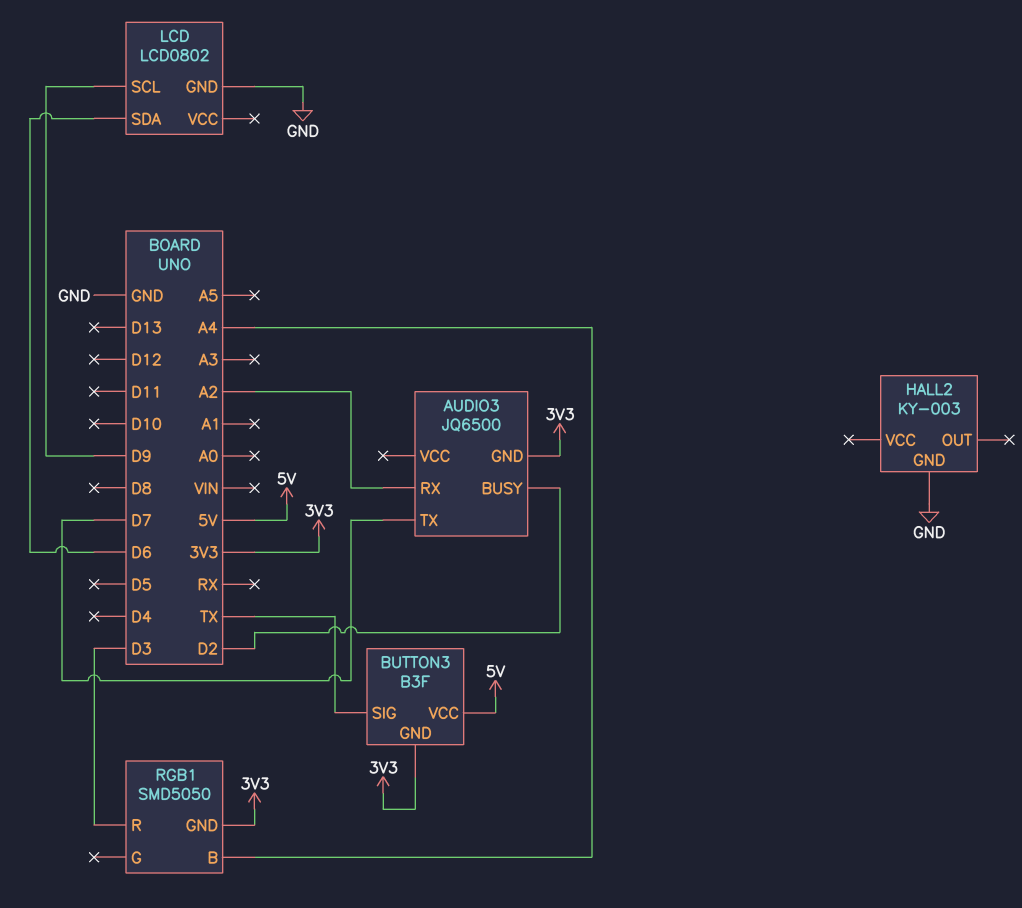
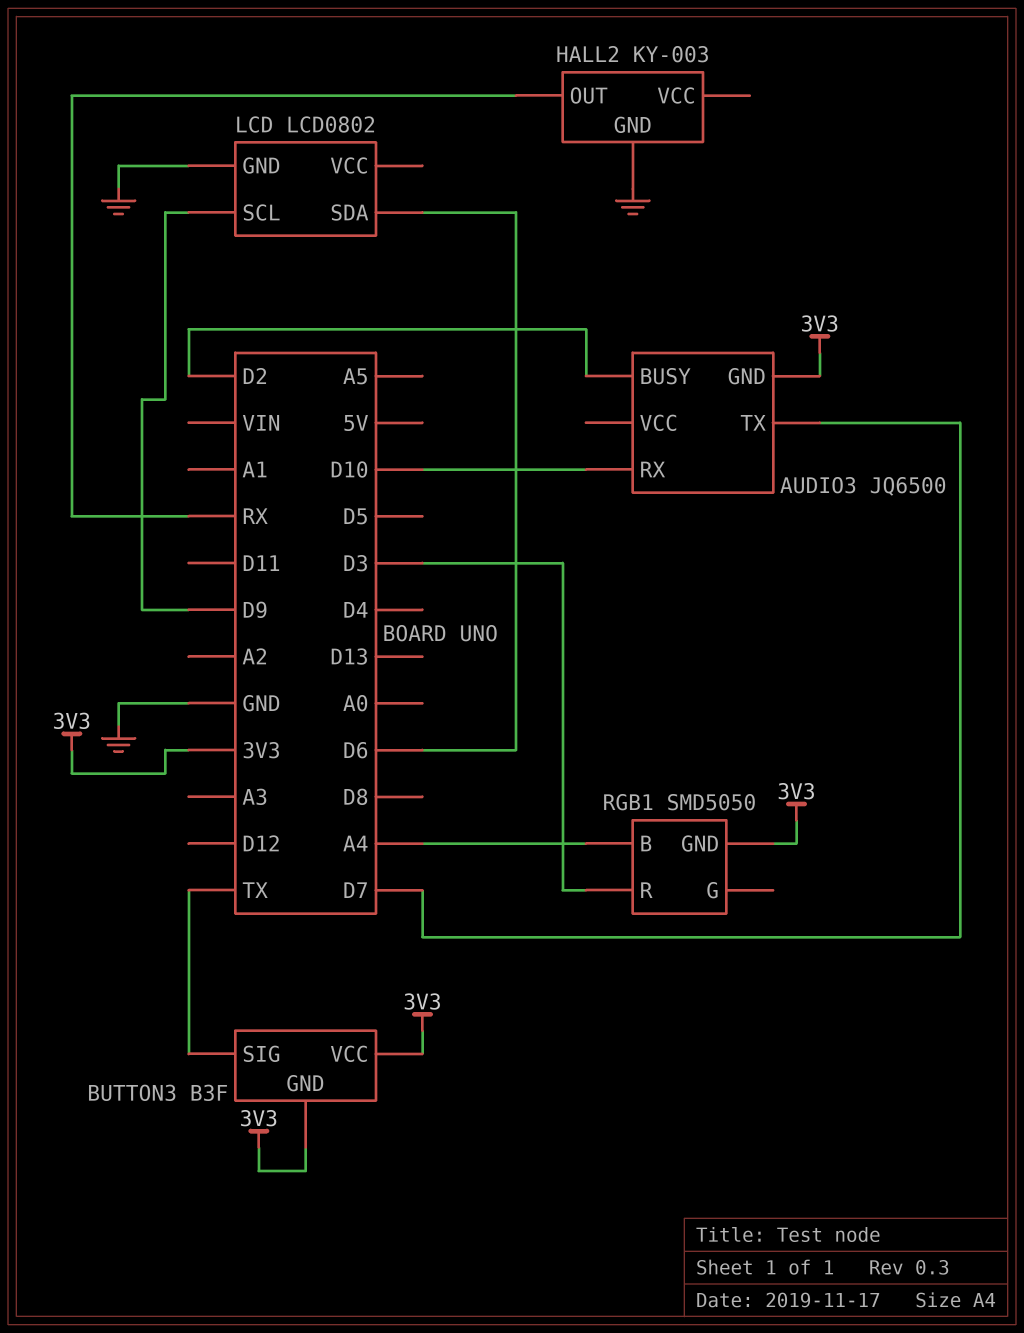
AUDIO3 pin RX: A2 -> D10
BUTTON3 pin VCC: 5V -> 3V3
HALL2 pin OUT: none -> RX

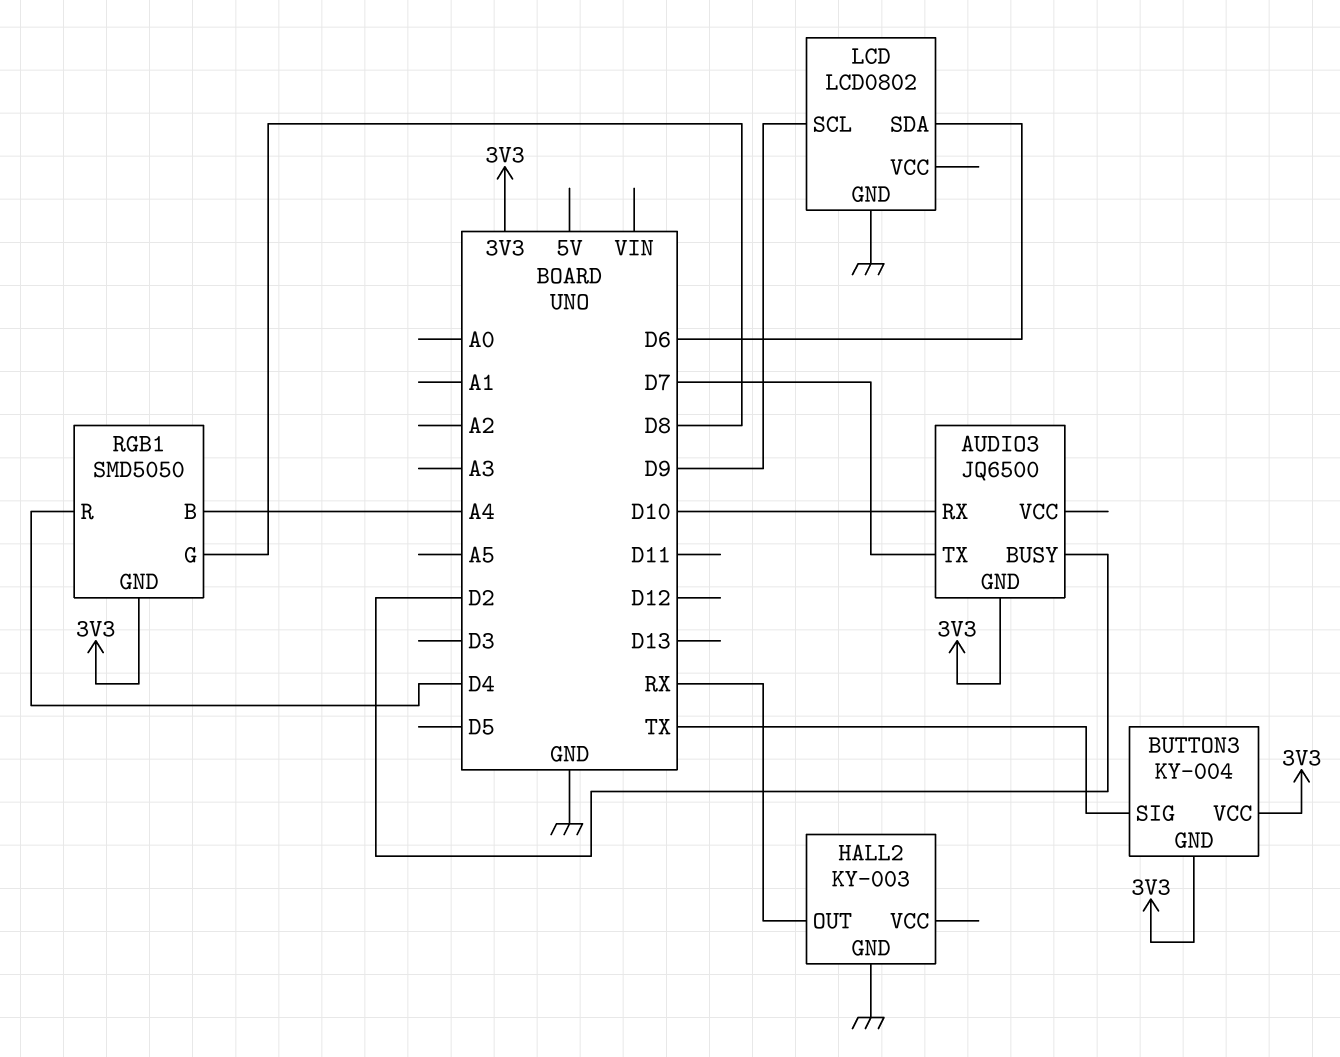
BUTTON3: B3F -> KY-004
RGB1 pin G: none -> D8
RGB1 pin R: D3 -> D4

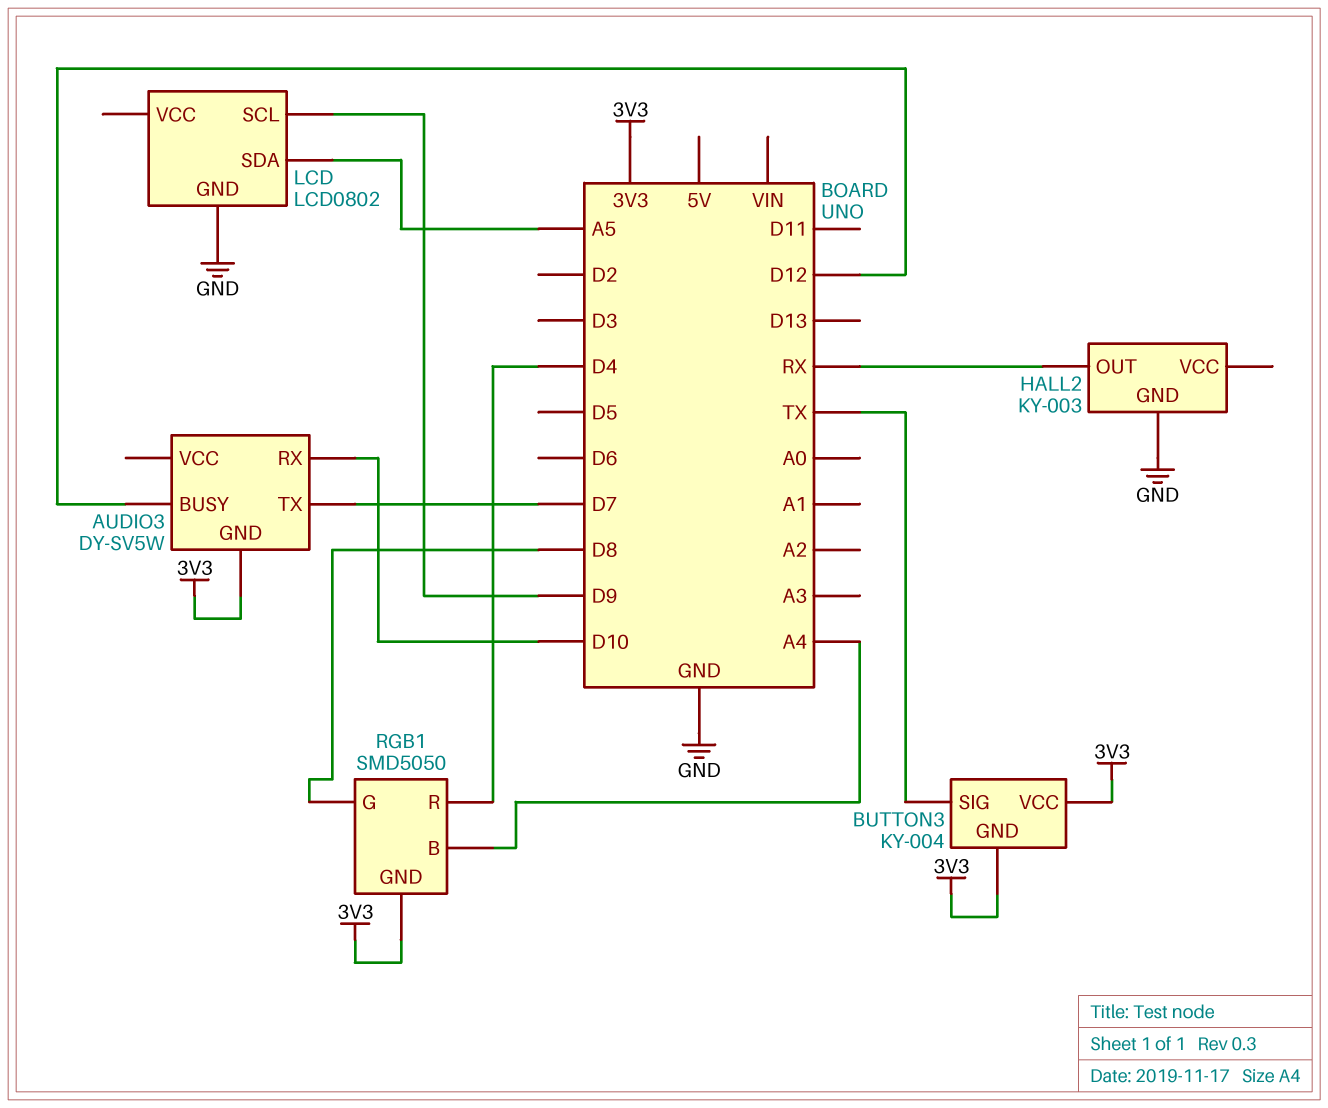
AUDIO3: JQ6500 -> DY-SV5W
AUDIO3 pin BUSY: D2 -> D12
LCD pin SDA: D6 -> A5

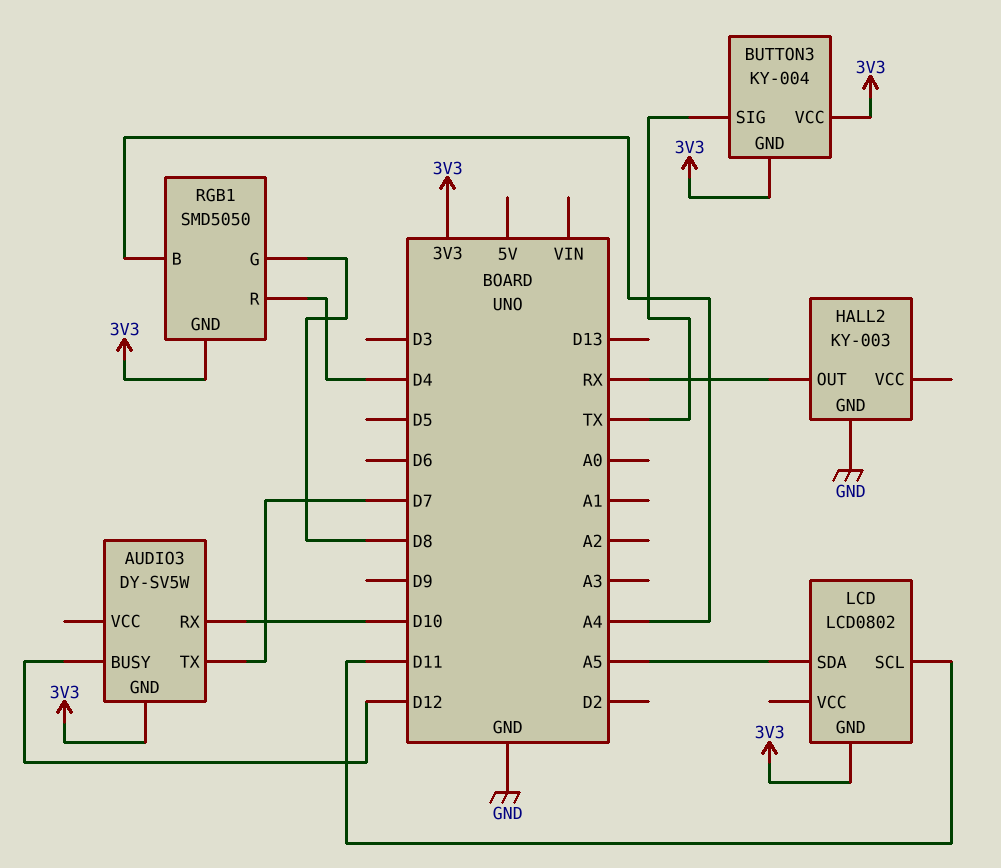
LCD pin GND: GND -> 3V3
LCD pin SCL: D9 -> D11

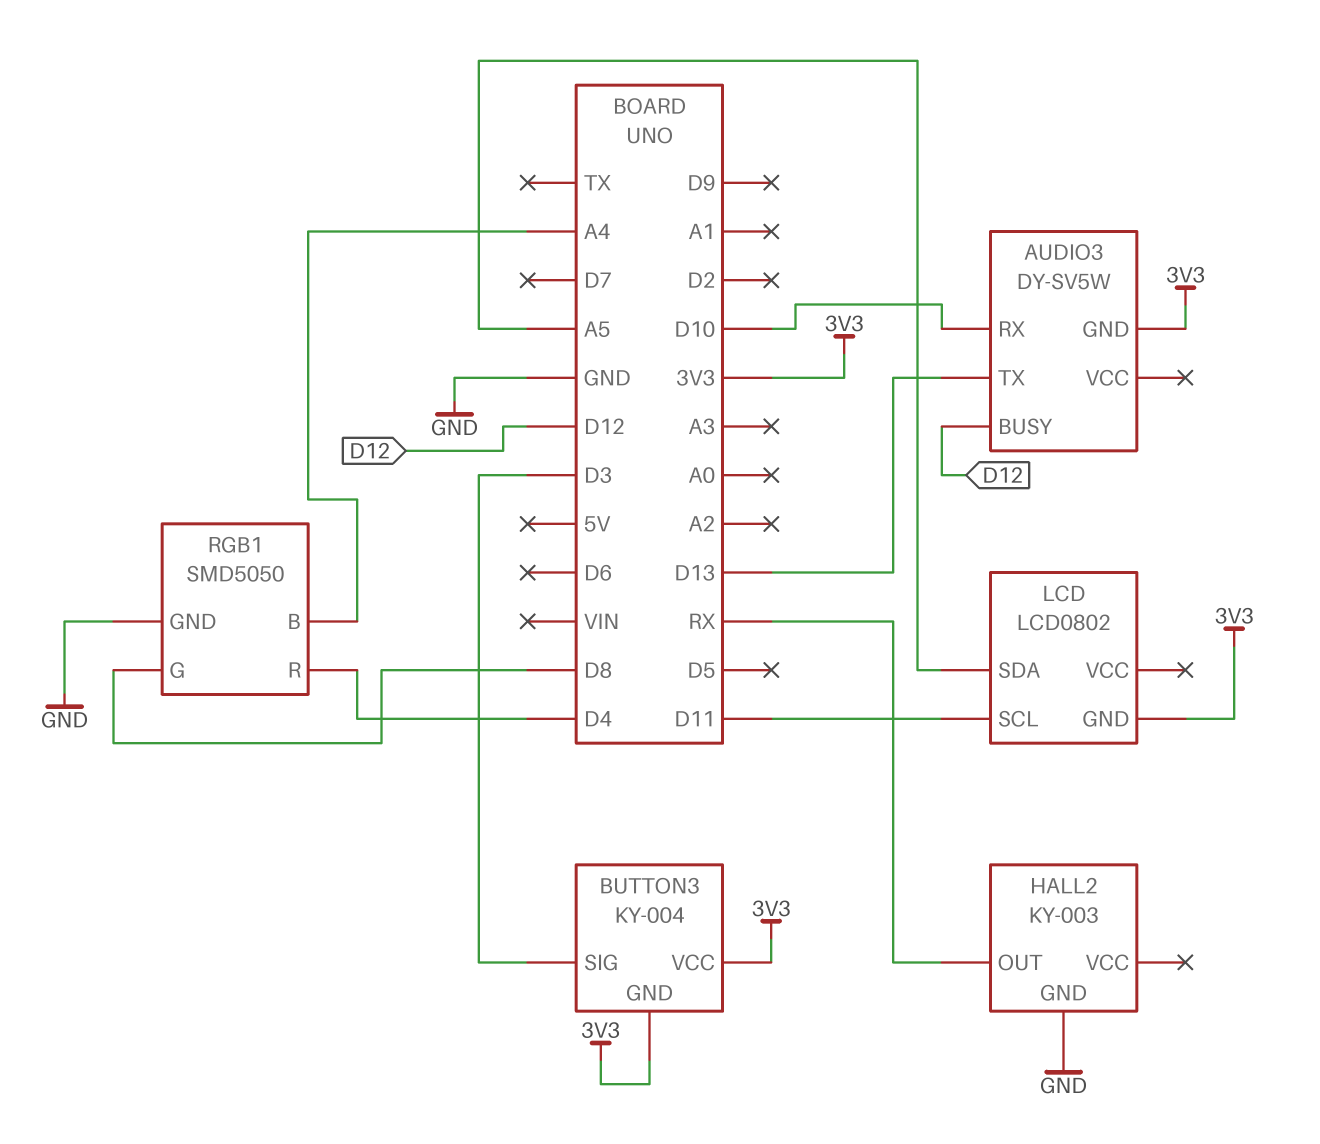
AUDIO3 pin TX: D7 -> D13
BUTTON3 pin SIG: TX -> D3
RGB1 pin GND: 3V3 -> GND

